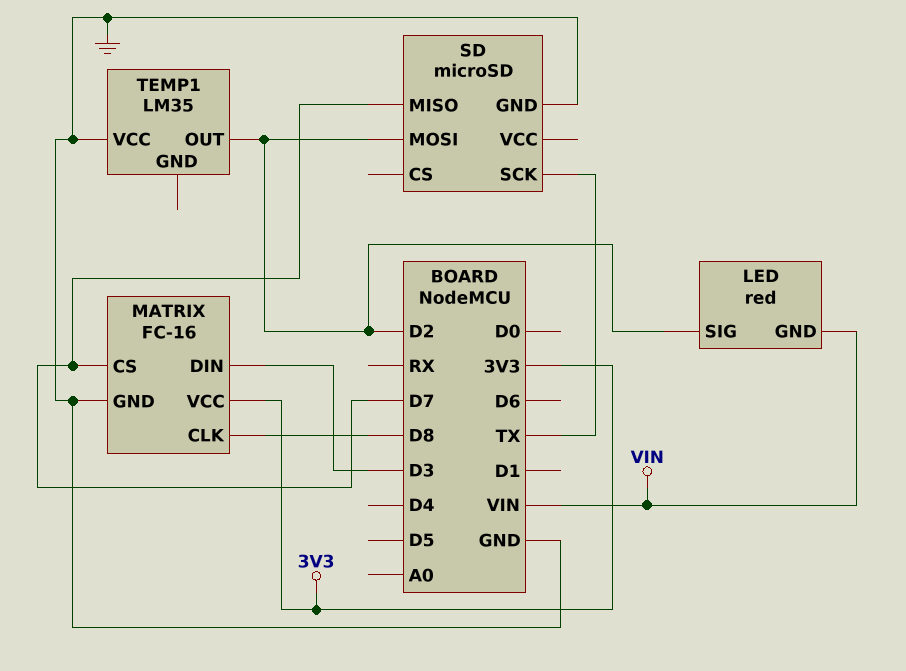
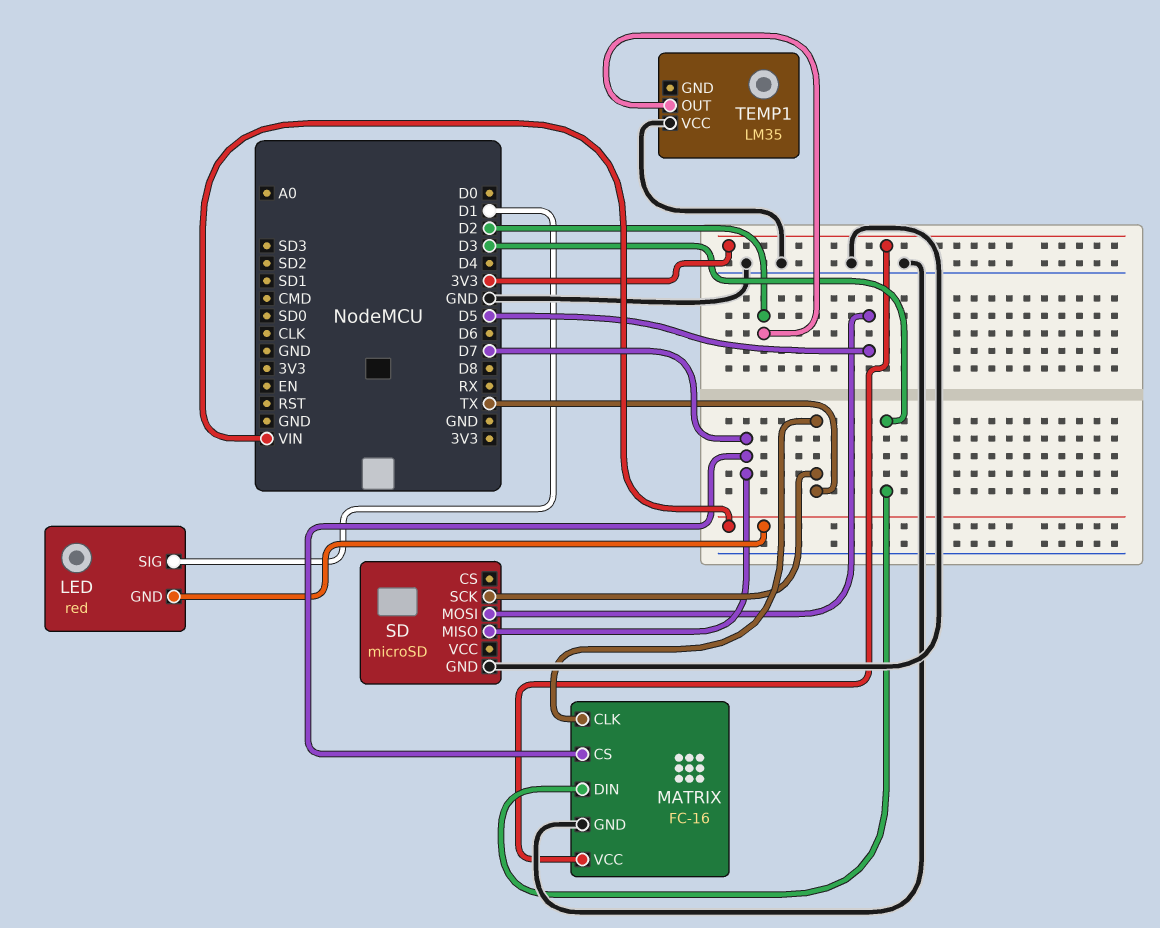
LED pin SIG: D2 -> D1
MATRIX pin CLK: D8 -> TX
SD pin MOSI: D2 -> D5

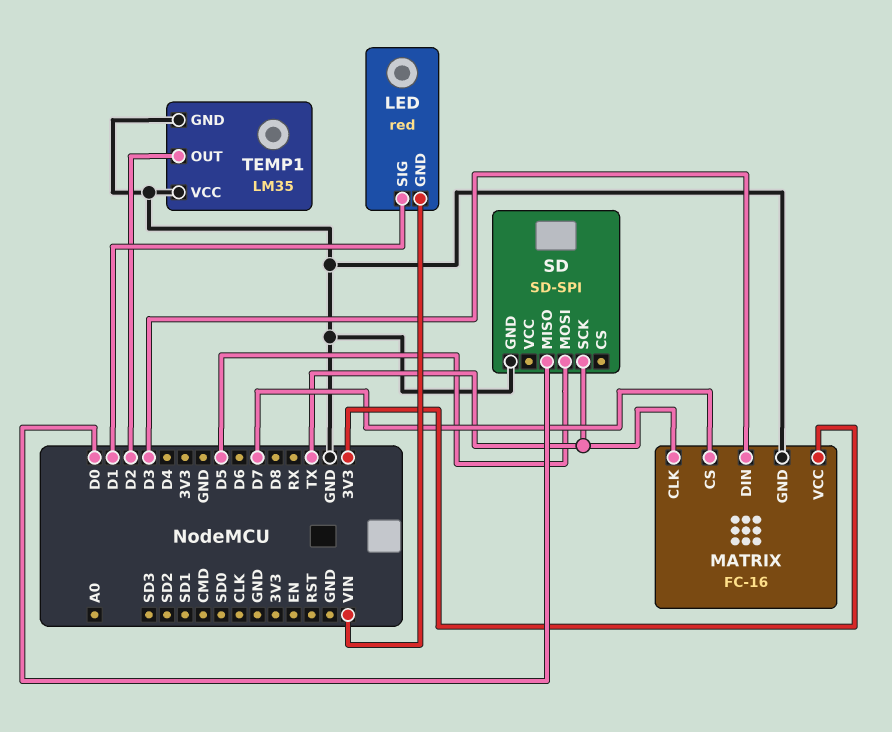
SD: microSD -> SD-SPI
SD pin MISO: D7 -> D0
TEMP1 pin GND: none -> GND

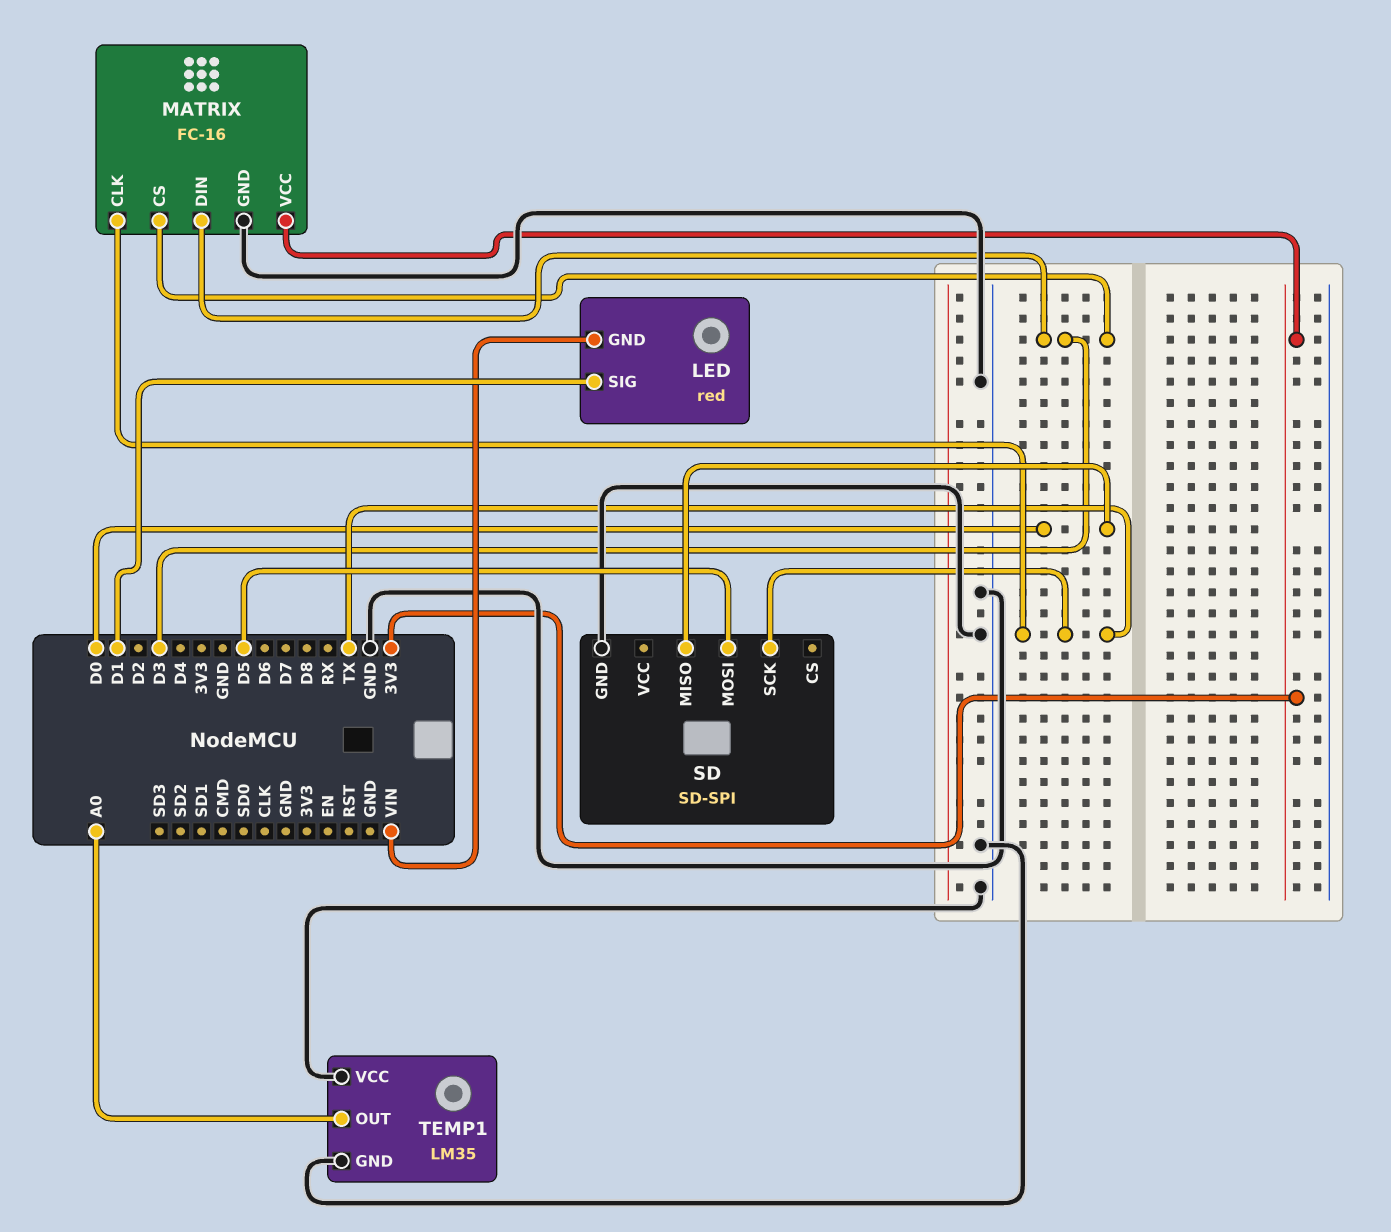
MATRIX pin CS: D7 -> D3
TEMP1 pin OUT: D2 -> A0

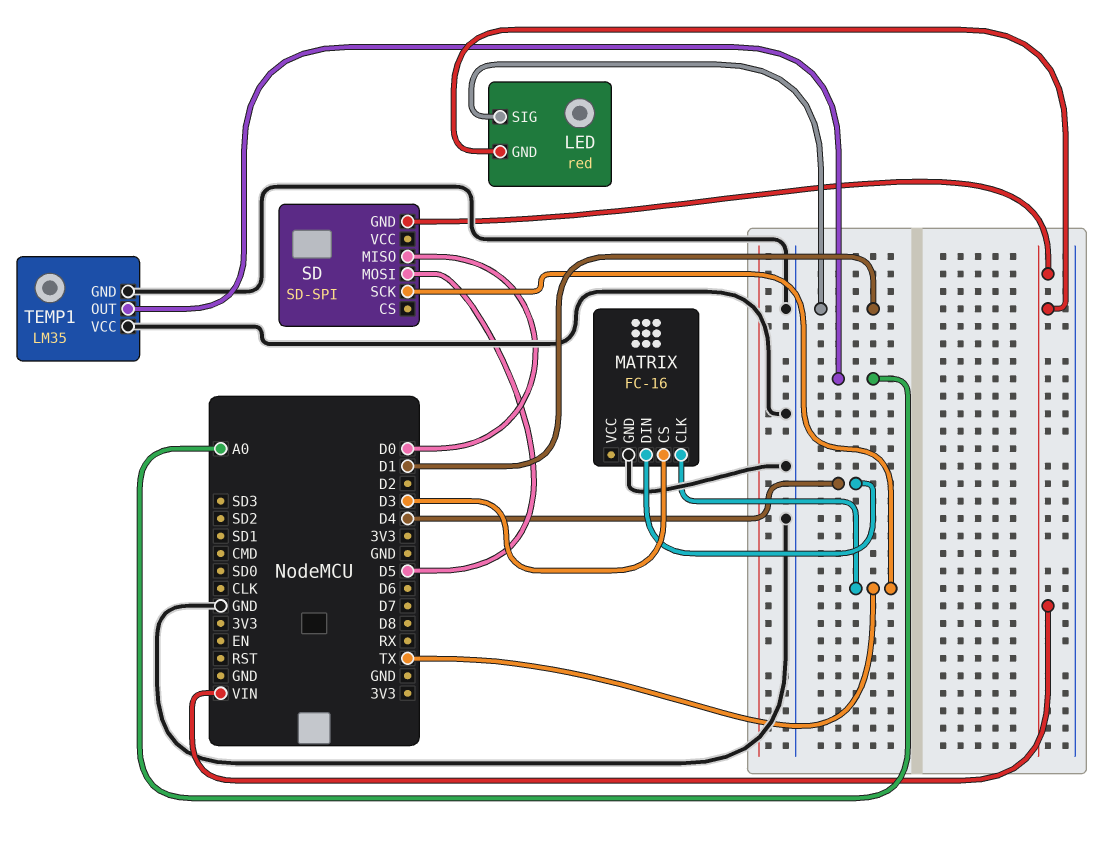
MATRIX pin DIN: D3 -> D4
MATRIX pin VCC: 3V3 -> none
SD pin GND: GND -> VIN

